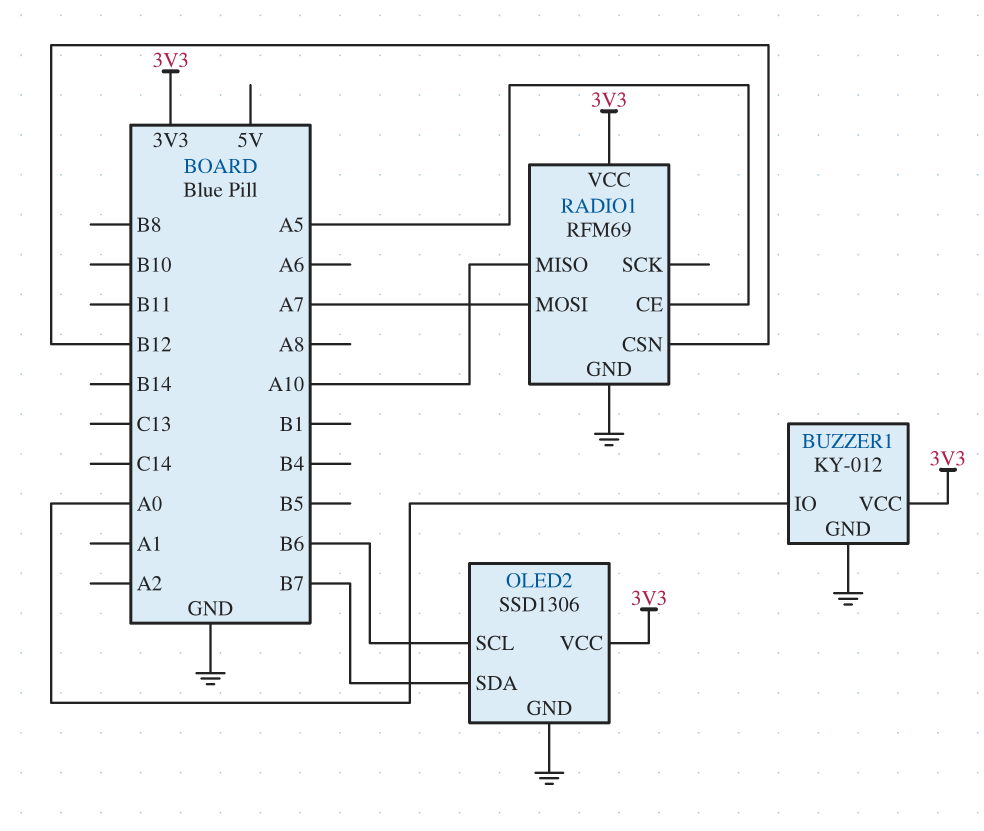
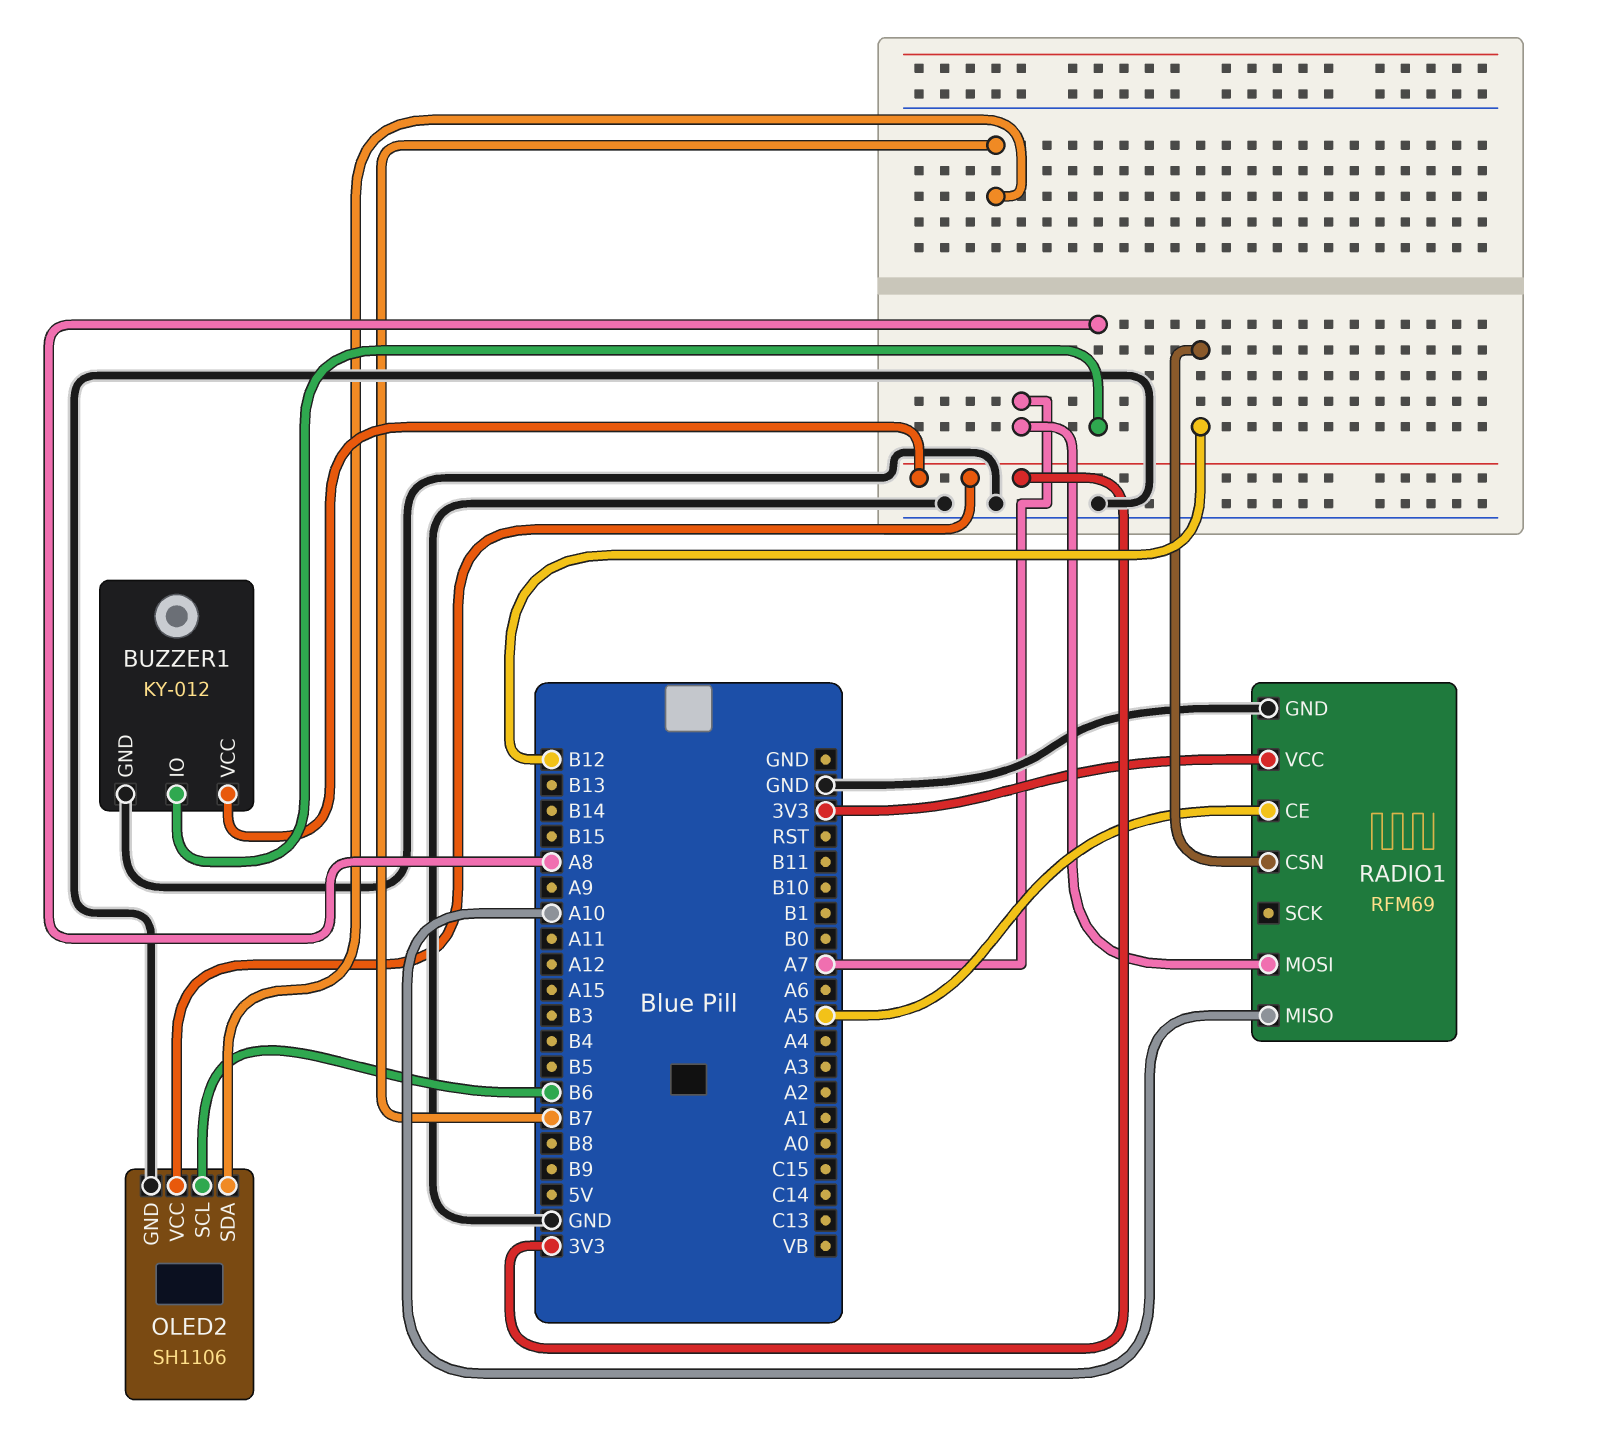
BUZZER1 pin IO: A0 -> A8
OLED2: SSD1306 -> SH1106

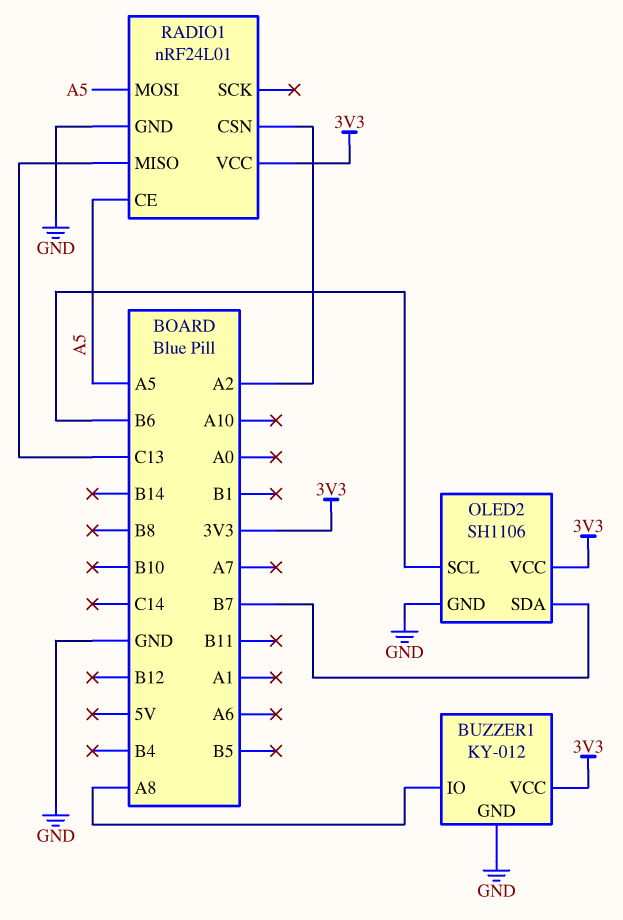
RADIO1: RFM69 -> nRF24L01
RADIO1 pin CSN: B12 -> A2
RADIO1 pin MISO: A10 -> C13
RADIO1 pin MOSI: A7 -> A5

